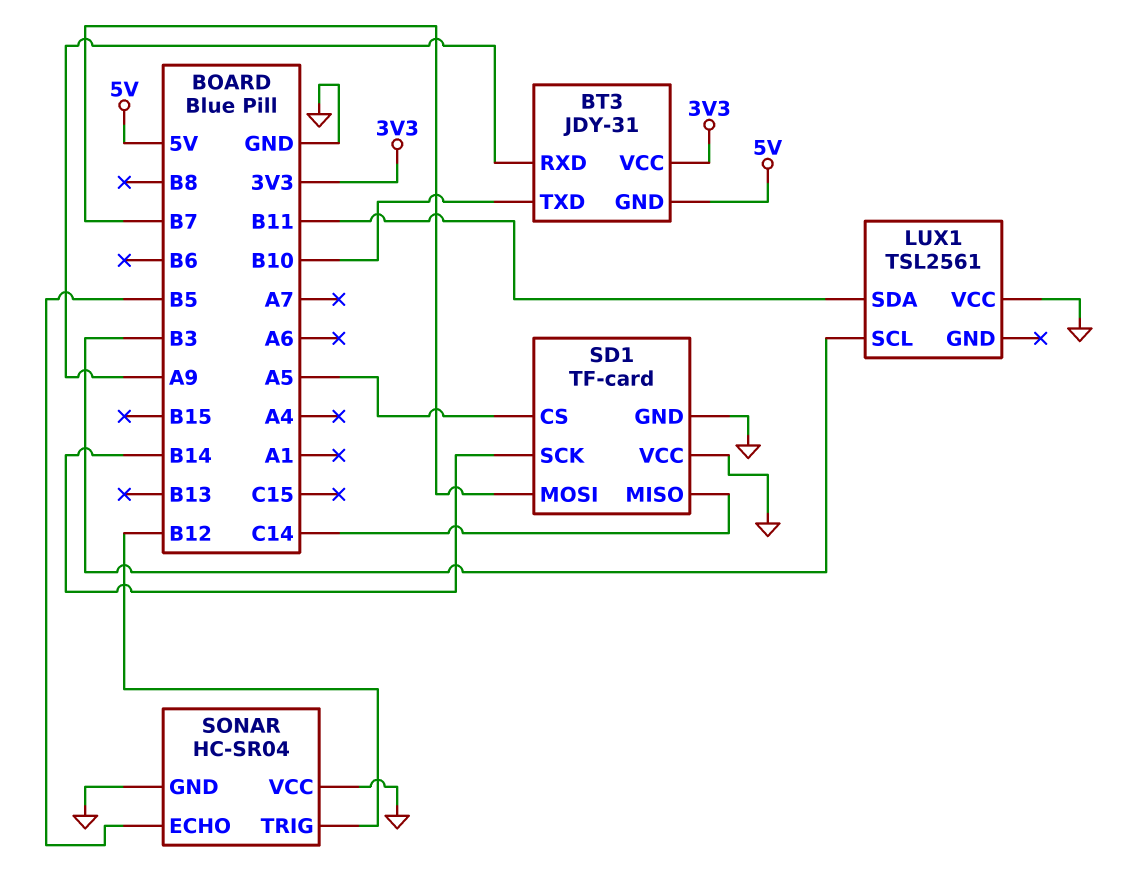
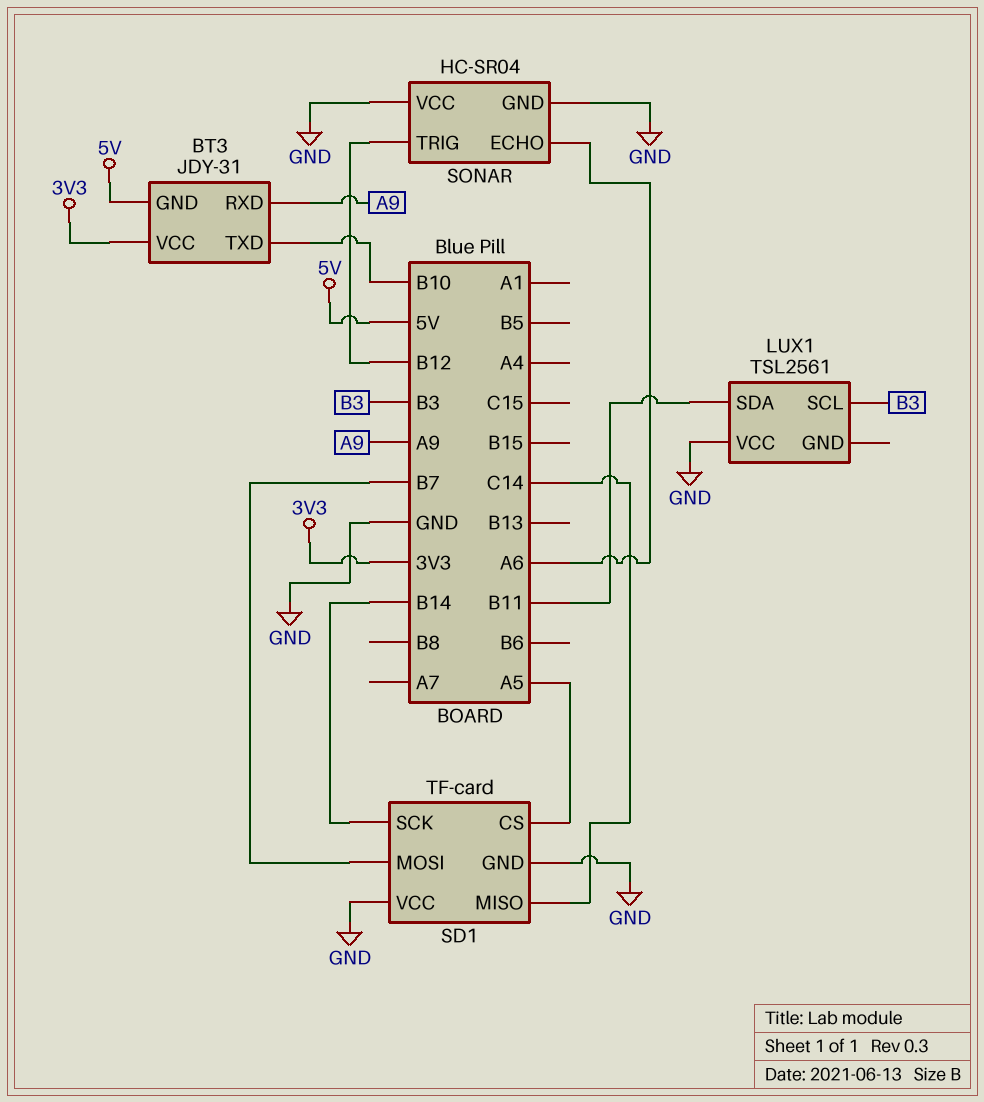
SONAR pin ECHO: B5 -> A6

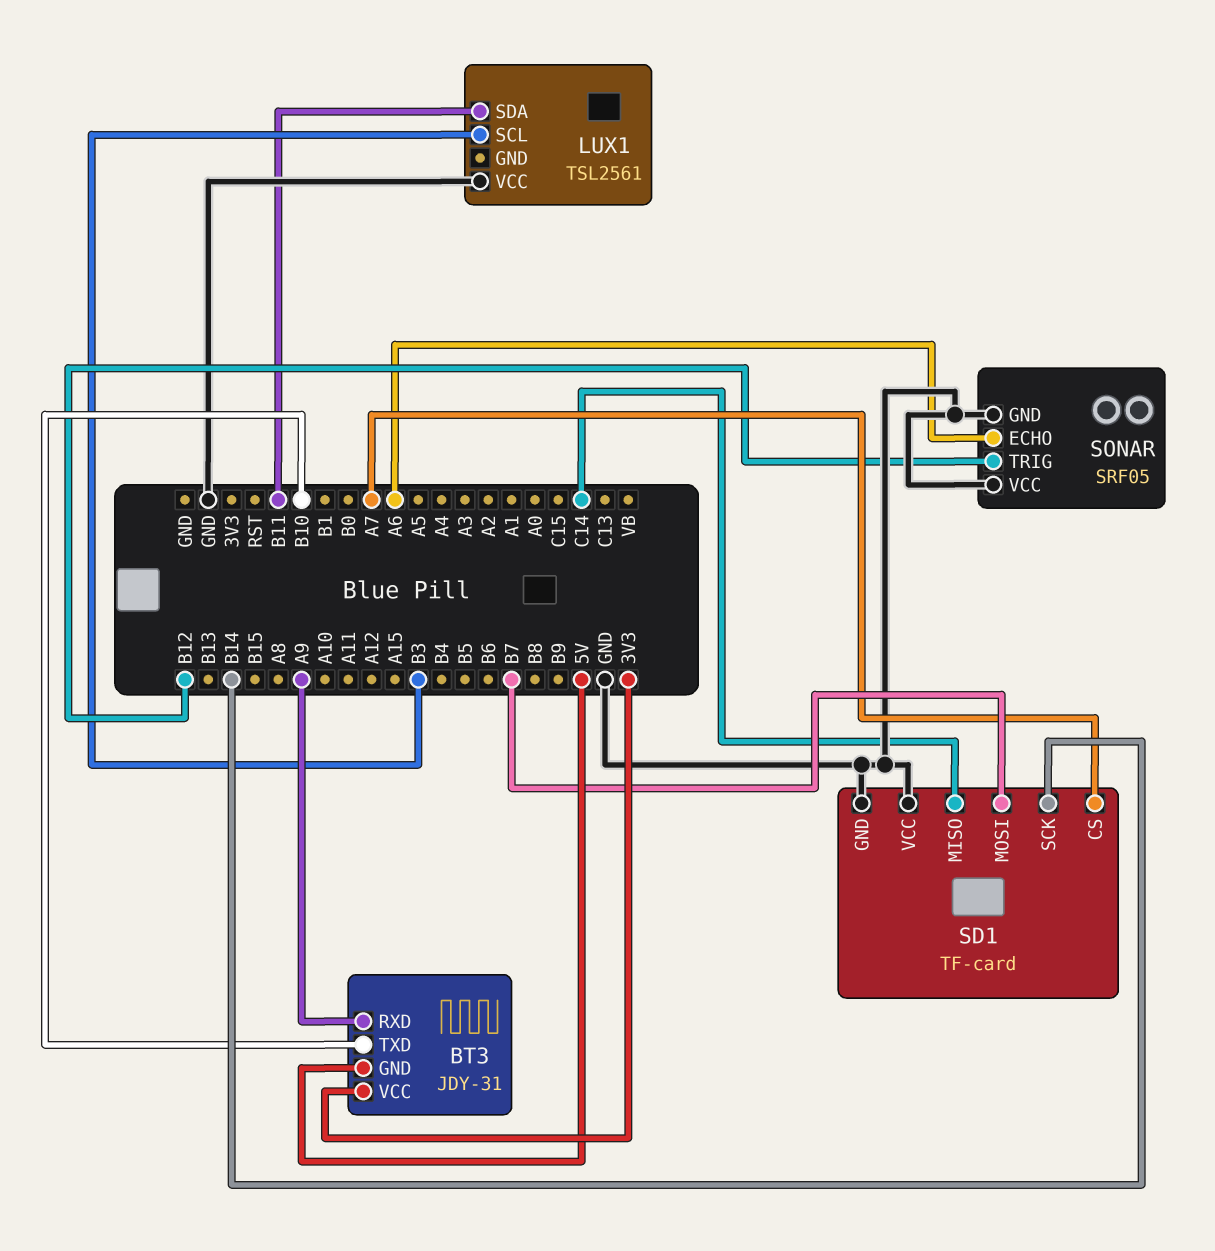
SD1 pin CS: A5 -> A7
SONAR: HC-SR04 -> SRF05

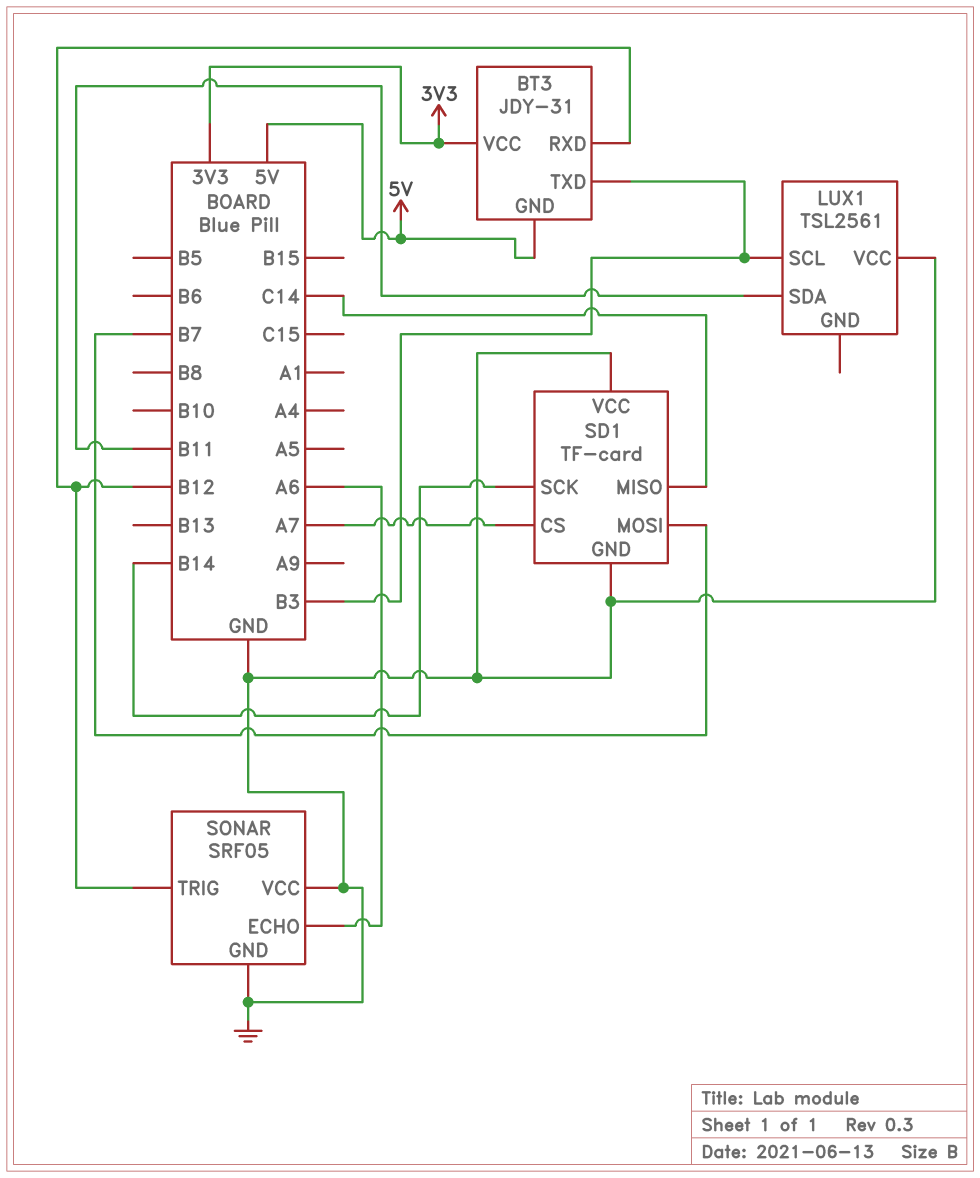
BT3 pin RXD: A9 -> B12
BT3 pin TXD: B10 -> B3

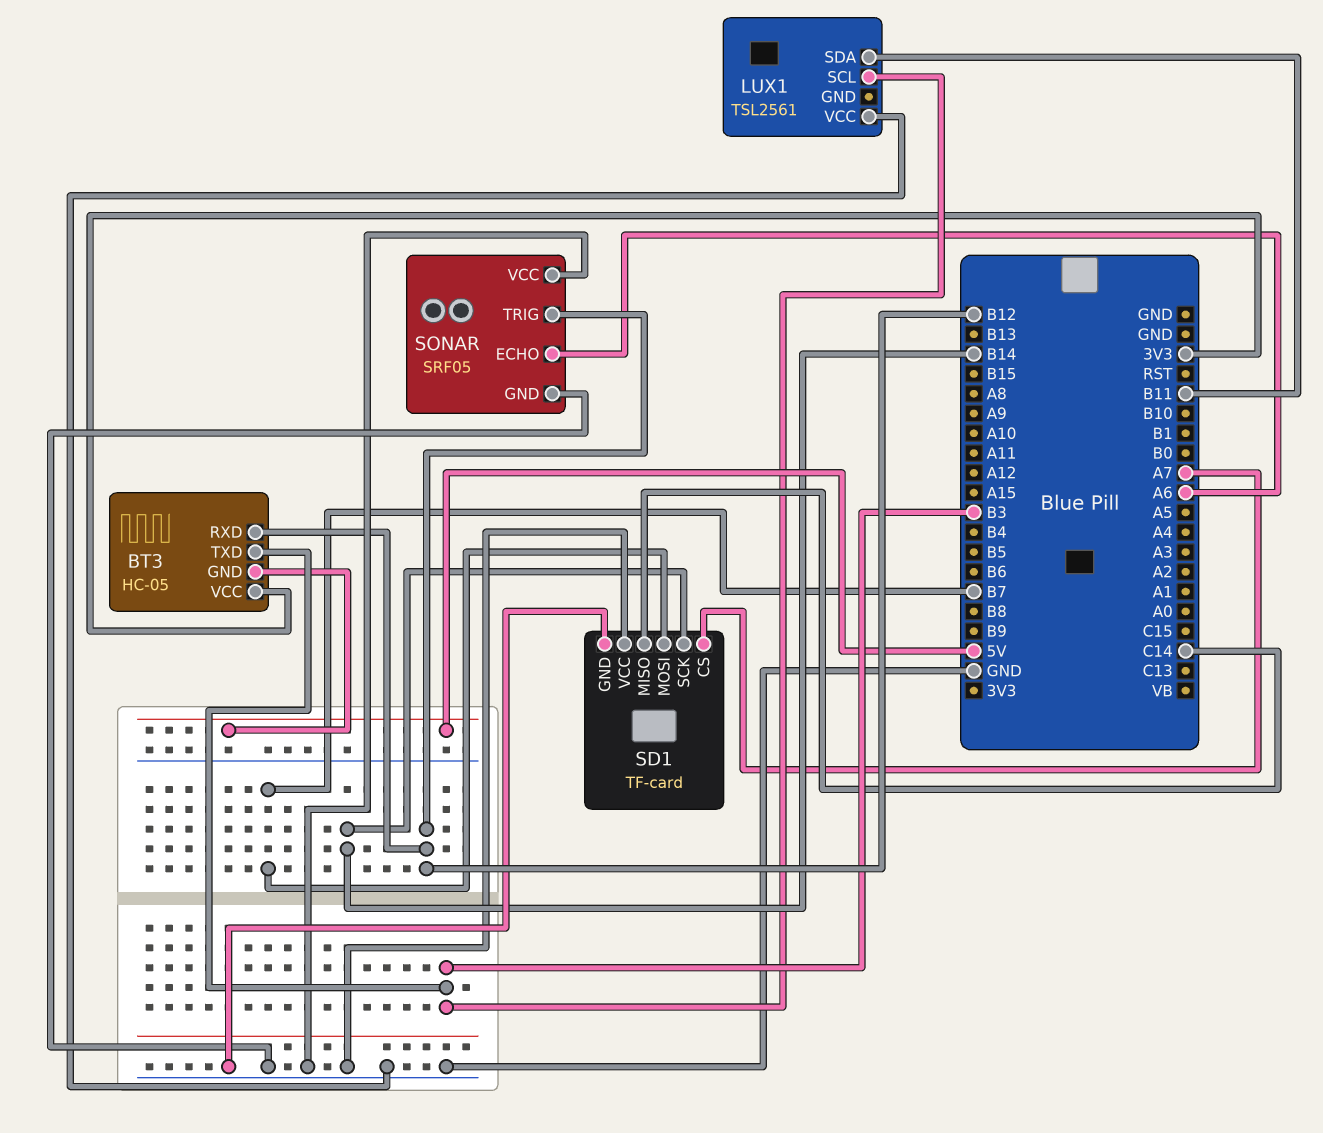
BT3: JDY-31 -> HC-05

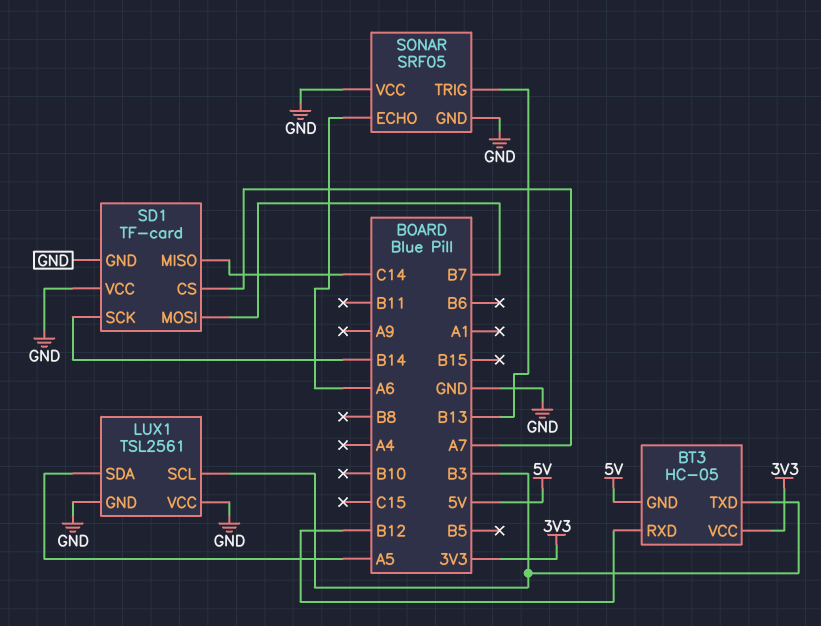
LUX1 pin GND: none -> GND
LUX1 pin SDA: B11 -> A5
SONAR pin TRIG: B12 -> B13

